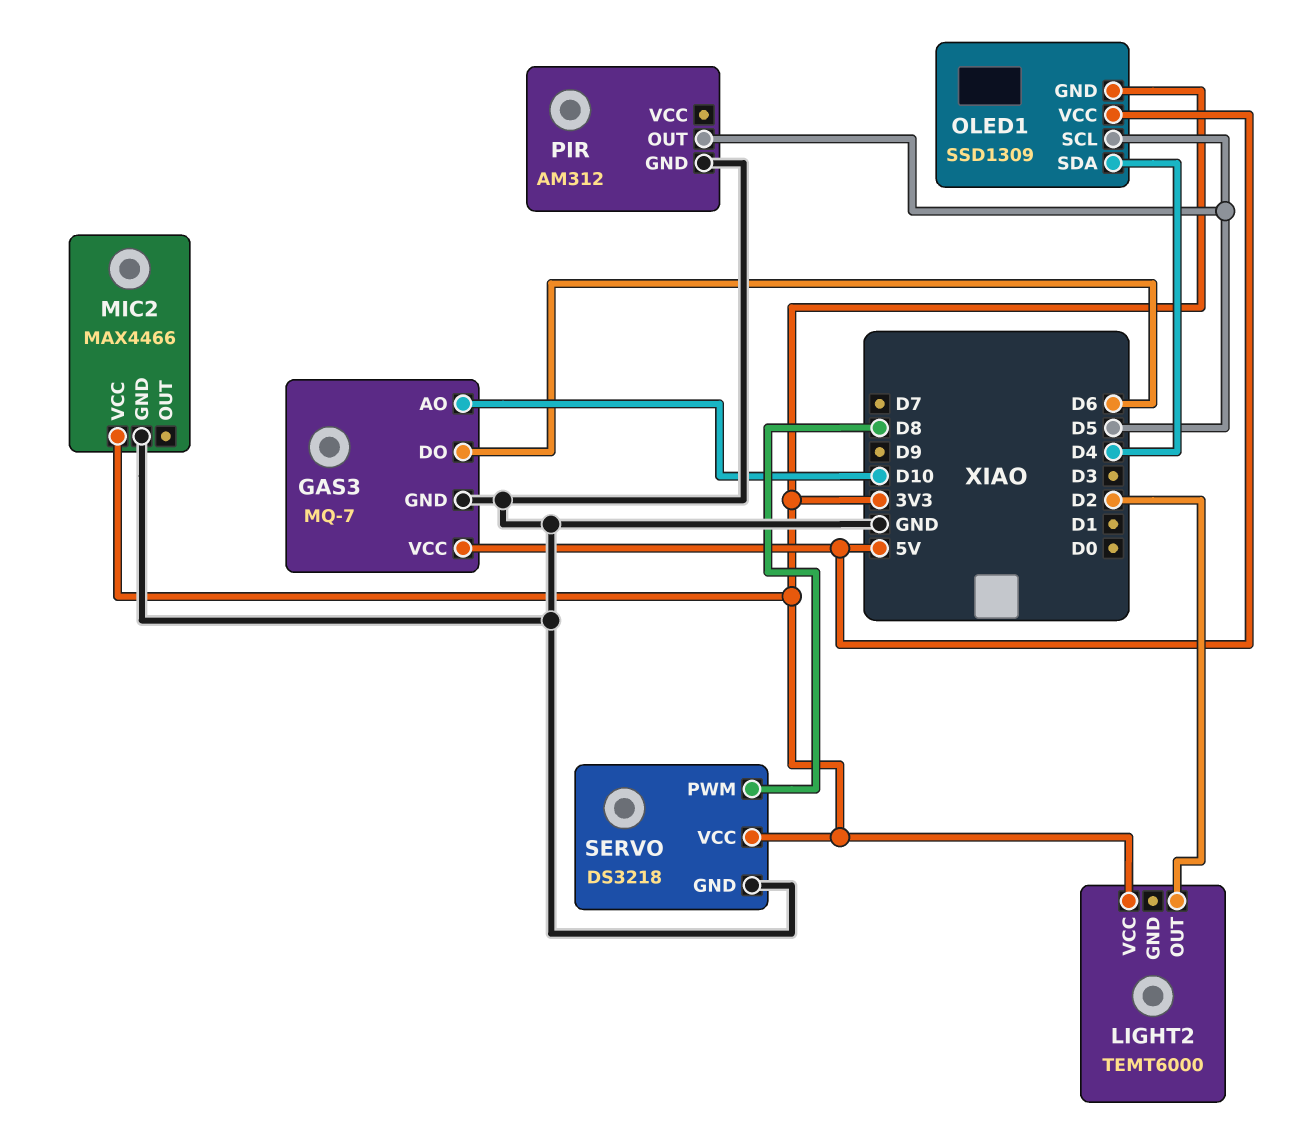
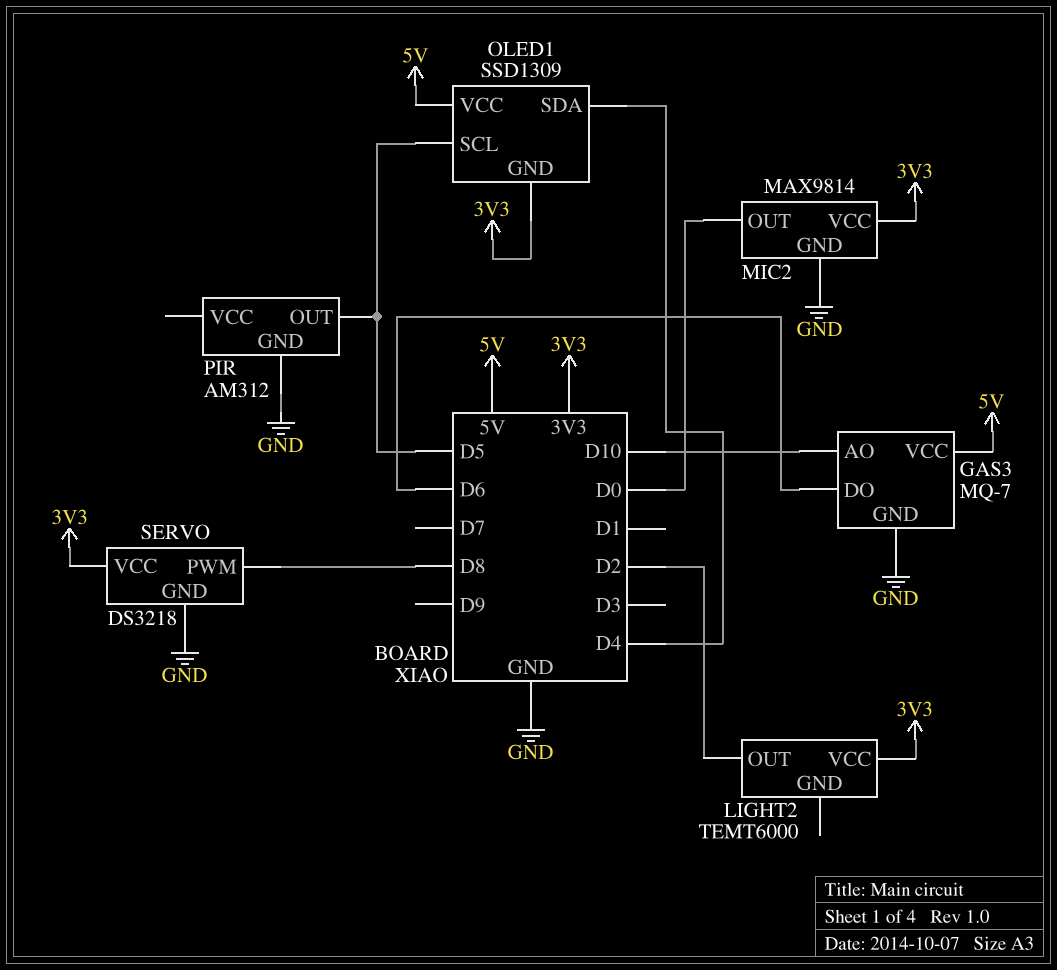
MIC2: MAX4466 -> MAX9814
MIC2 pin OUT: none -> D0

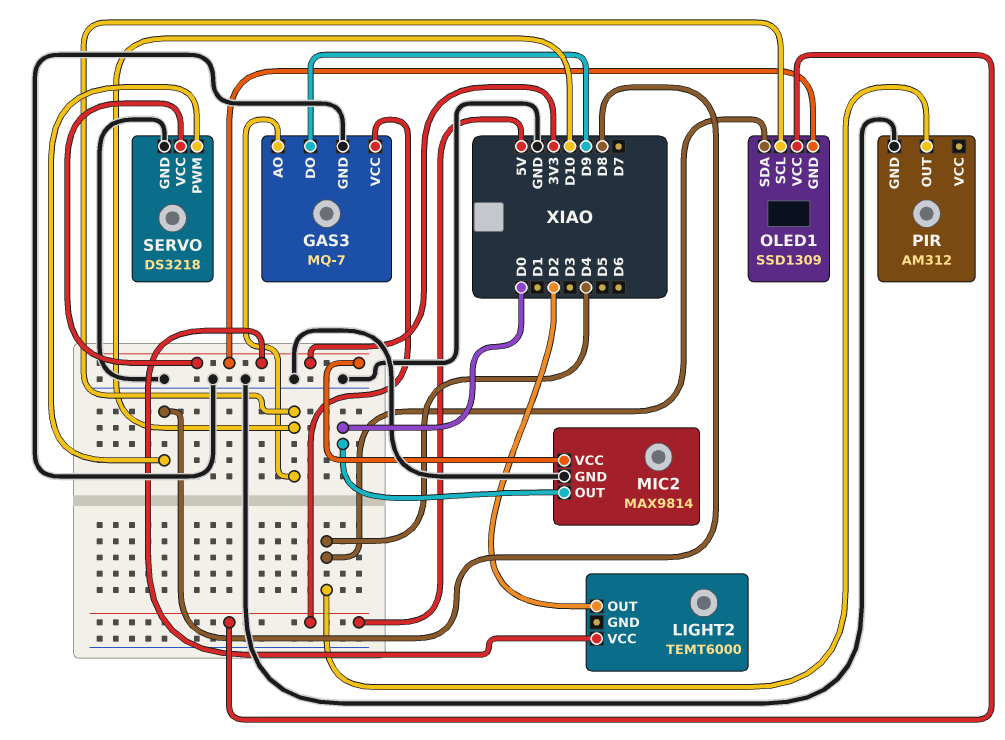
GAS3 pin DO: D6 -> D9
OLED1 pin SCL: D5 -> D10
PIR pin OUT: D5 -> D4

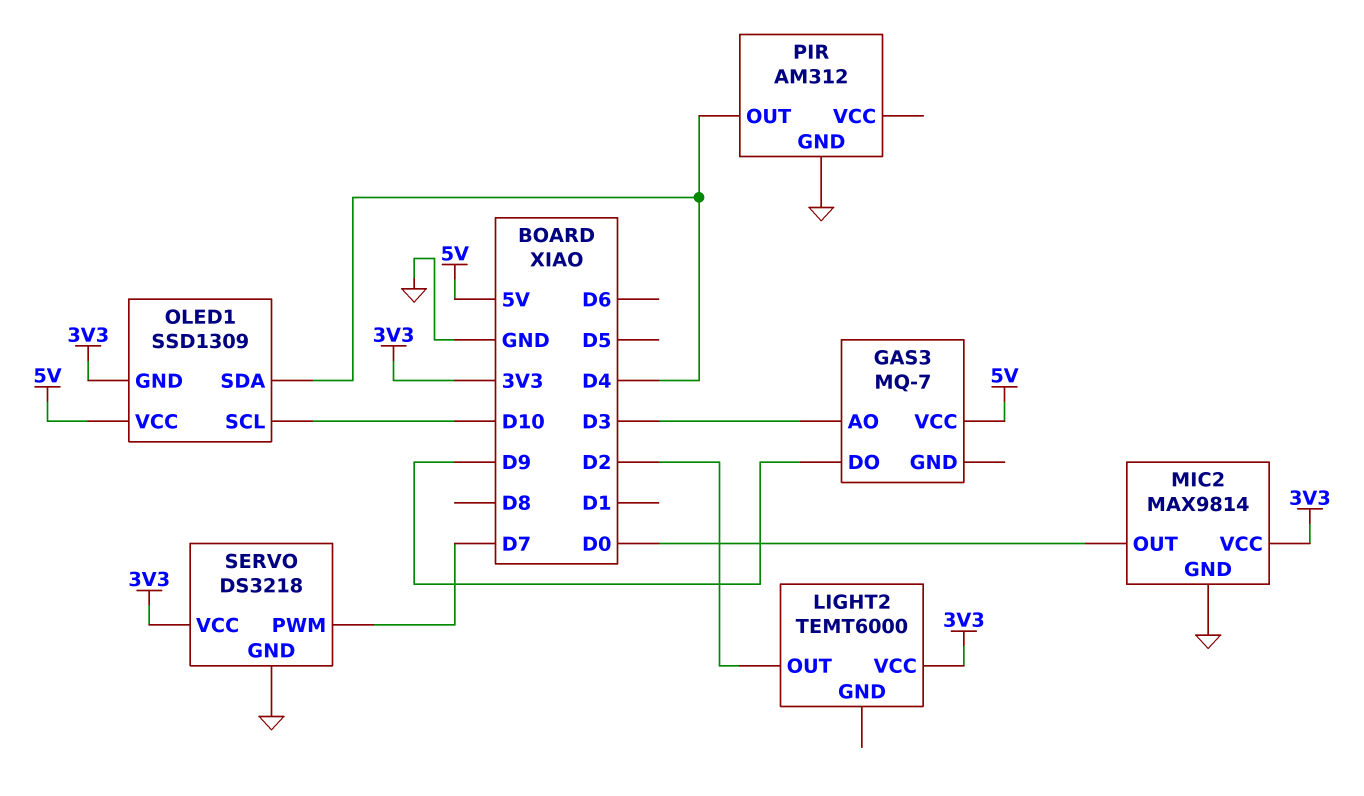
GAS3 pin AO: D10 -> D3
GAS3 pin GND: GND -> none
SERVO pin PWM: D8 -> D7

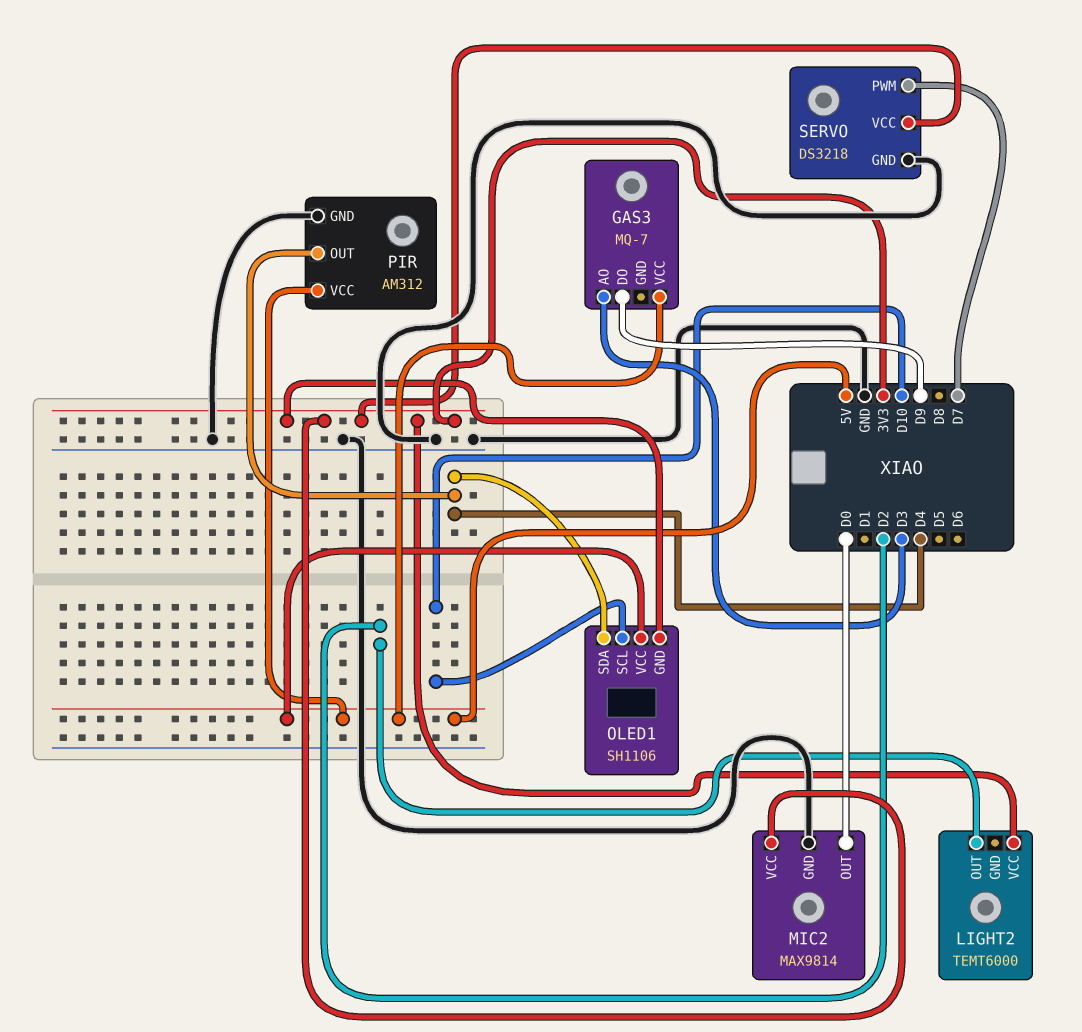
OLED1: SSD1309 -> SH1106
PIR pin VCC: none -> 5V

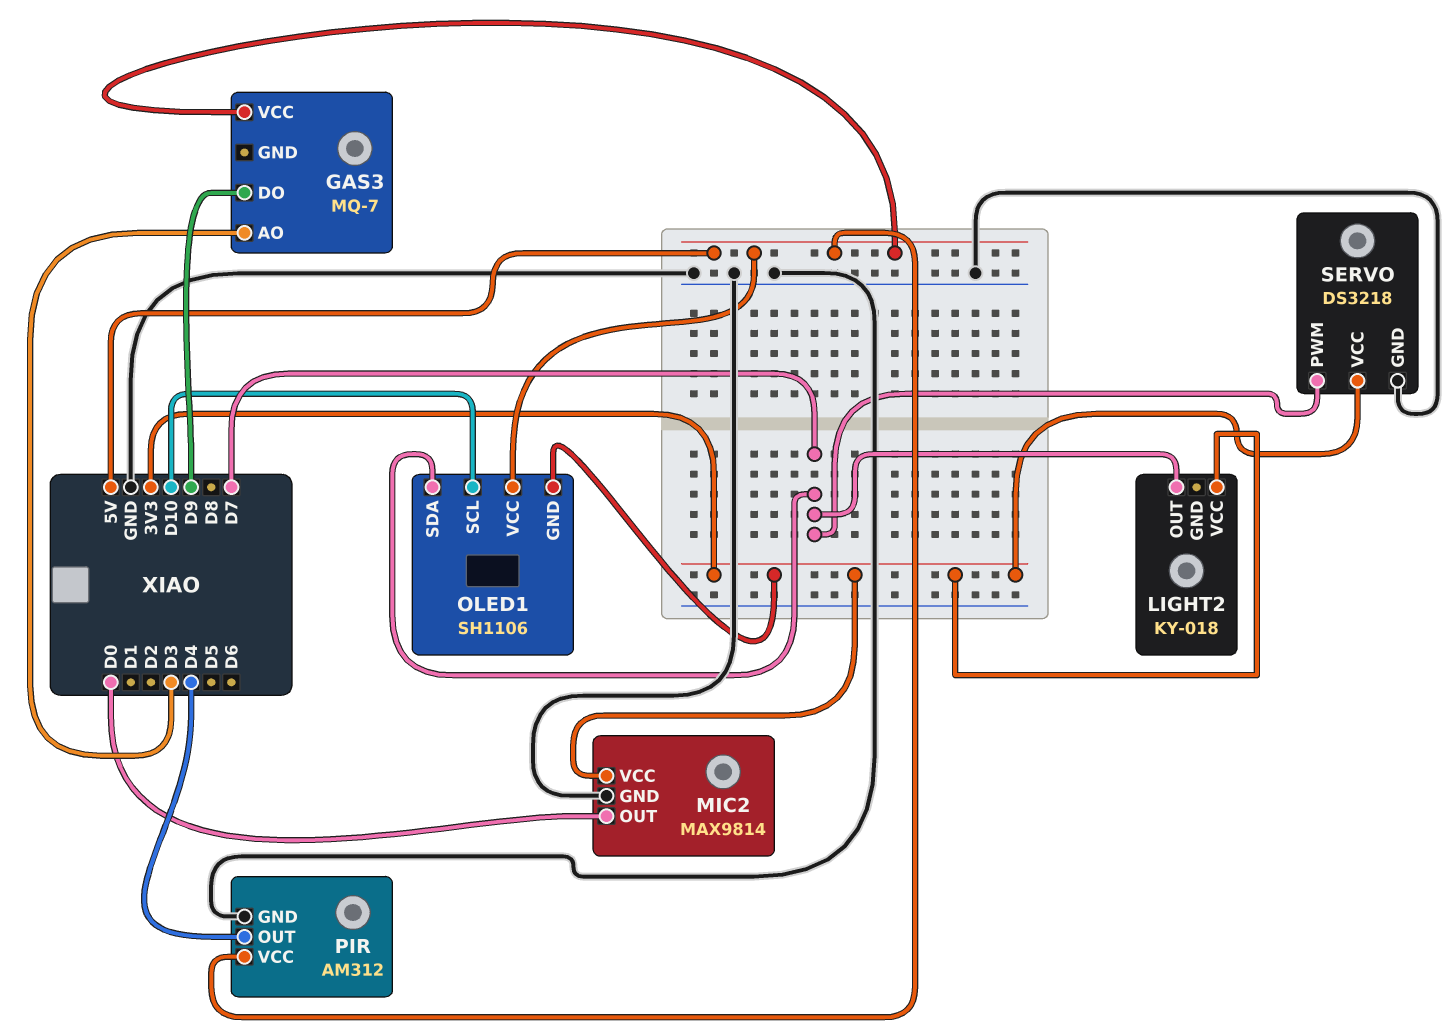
LIGHT2: TEMT6000 -> KY-018
LIGHT2 pin OUT: D2 -> D7
OLED1 pin SDA: D4 -> D7

